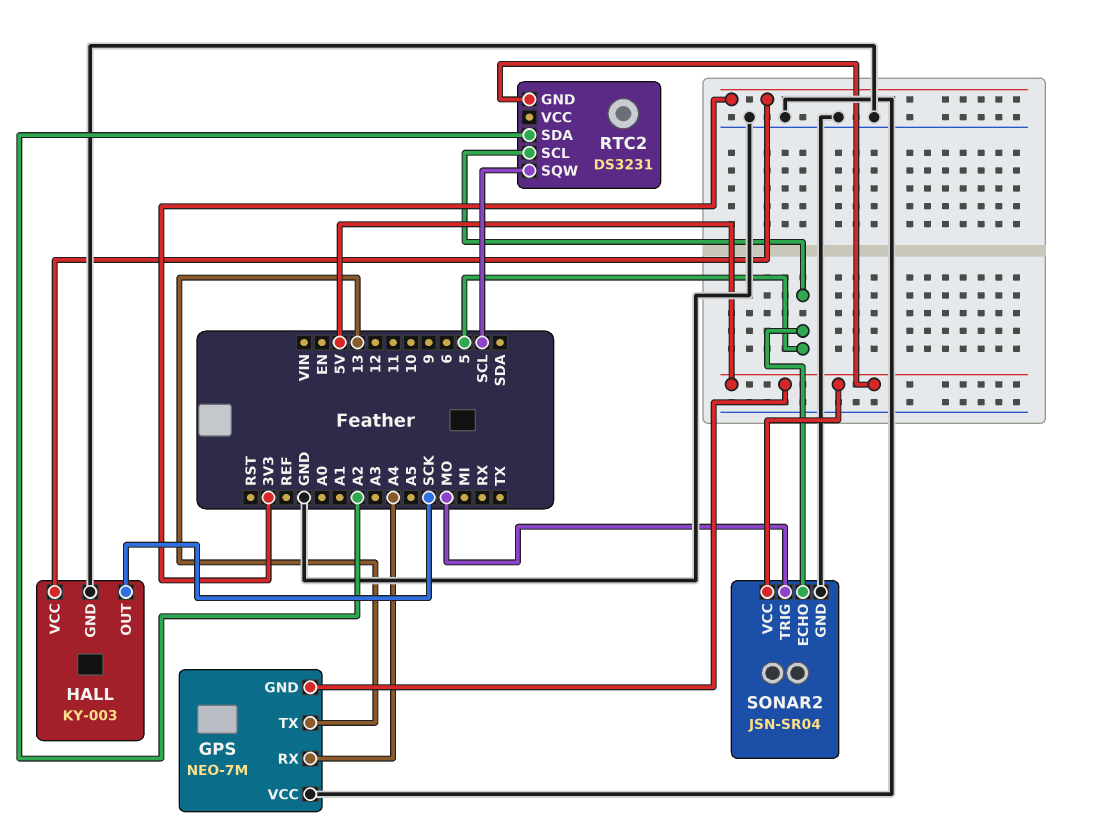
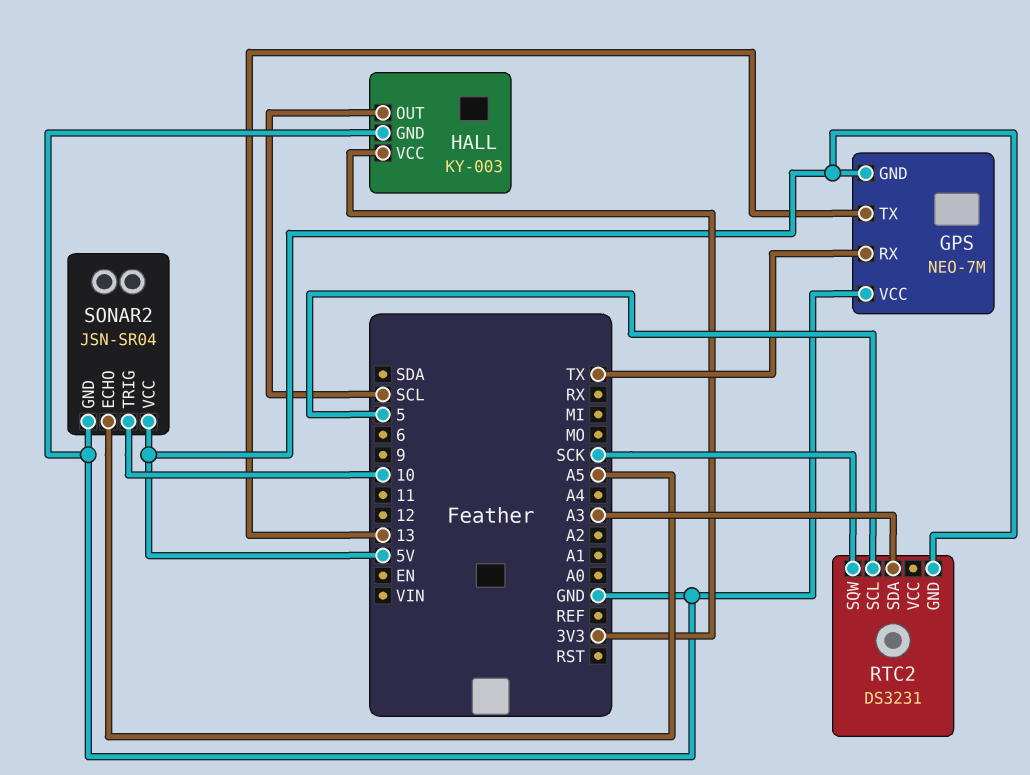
GPS pin RX: A4 -> TX
HALL pin OUT: SCK -> SCL
RTC2 pin SDA: A2 -> A3
RTC2 pin SQW: SCL -> SCK
SONAR2 pin ECHO: 5 -> A5
SONAR2 pin TRIG: MO -> 10

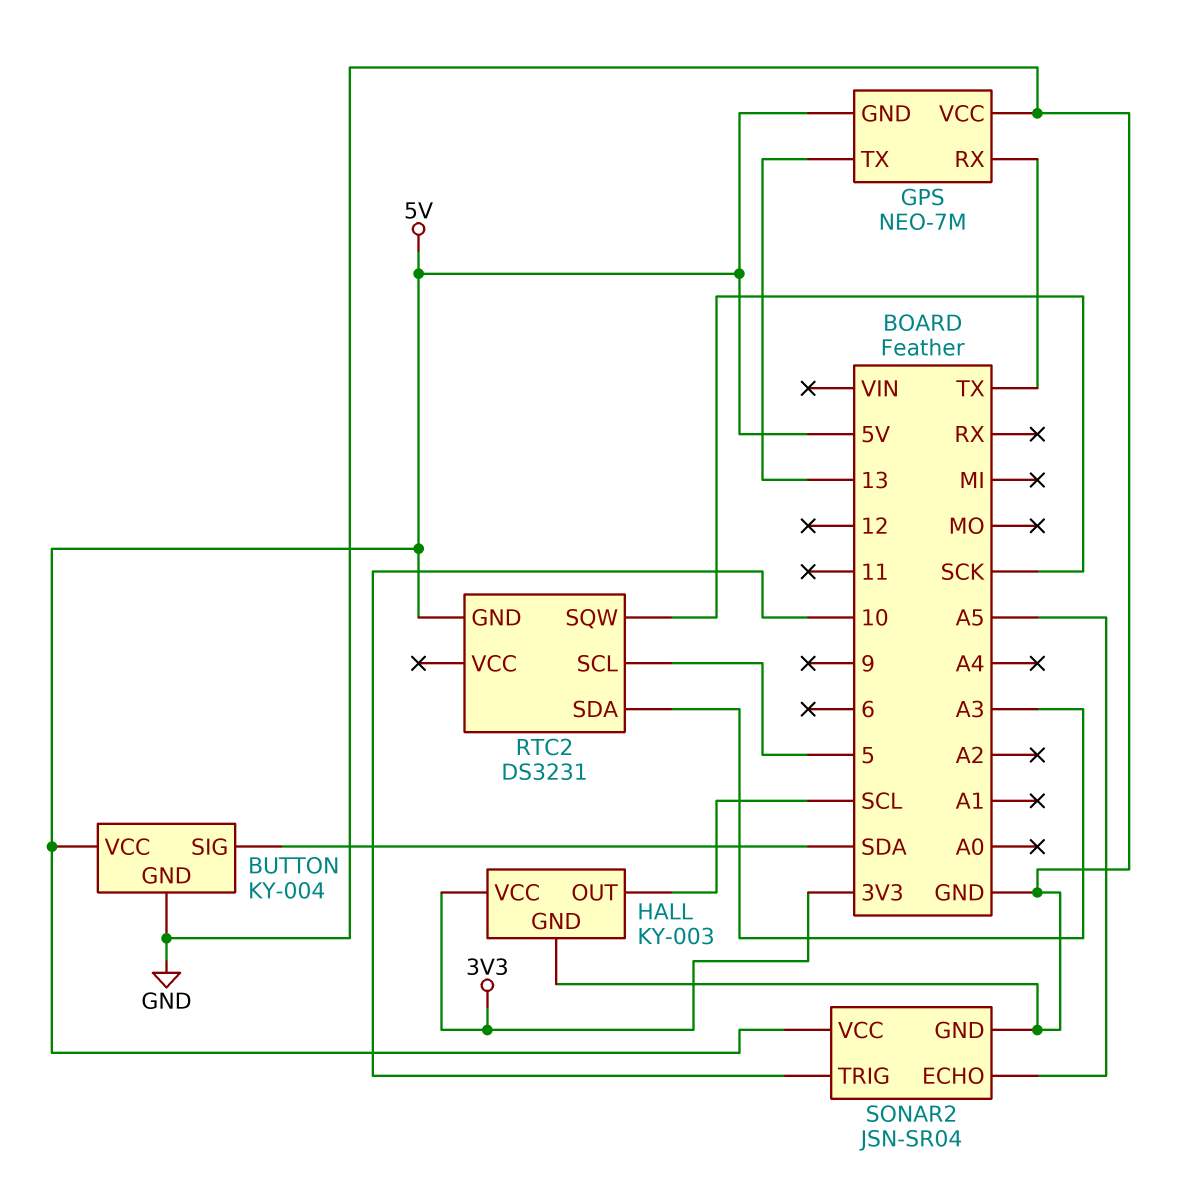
BUTTON: none -> KY-004
BUTTON pin GND: none -> GND
BUTTON pin SIG: none -> SDA
BUTTON pin VCC: none -> 5V

